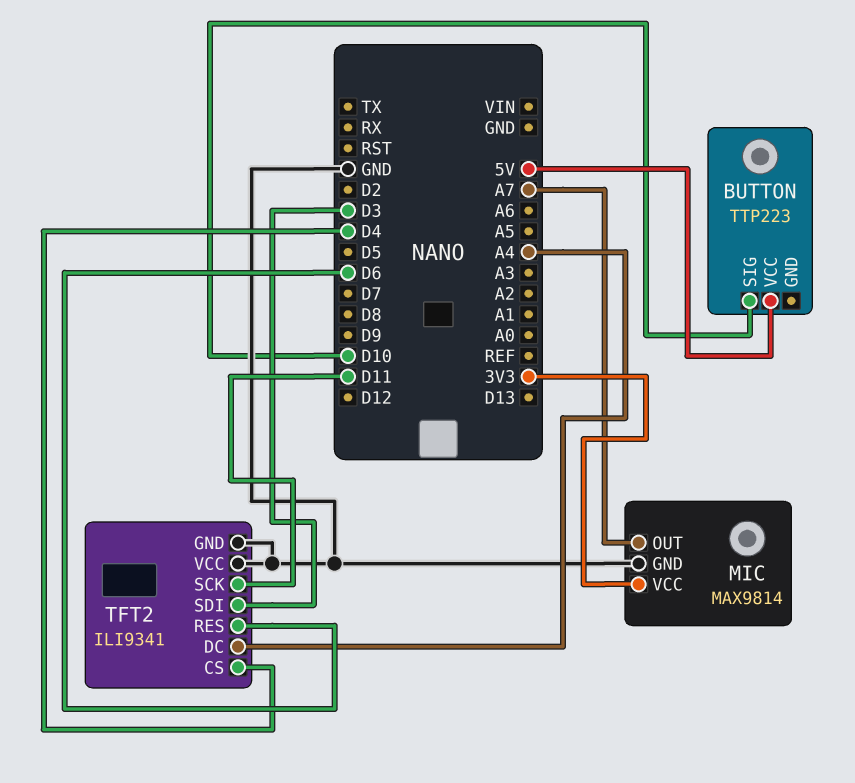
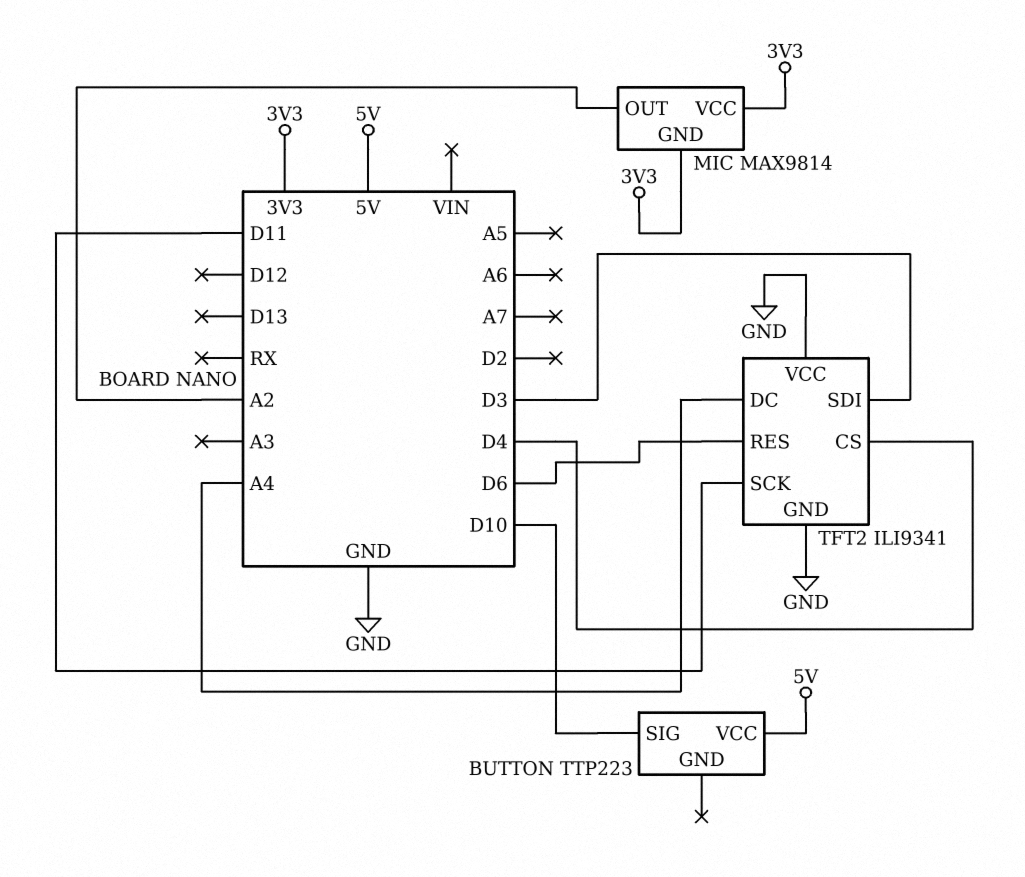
MIC pin GND: GND -> 3V3
MIC pin OUT: A7 -> A2

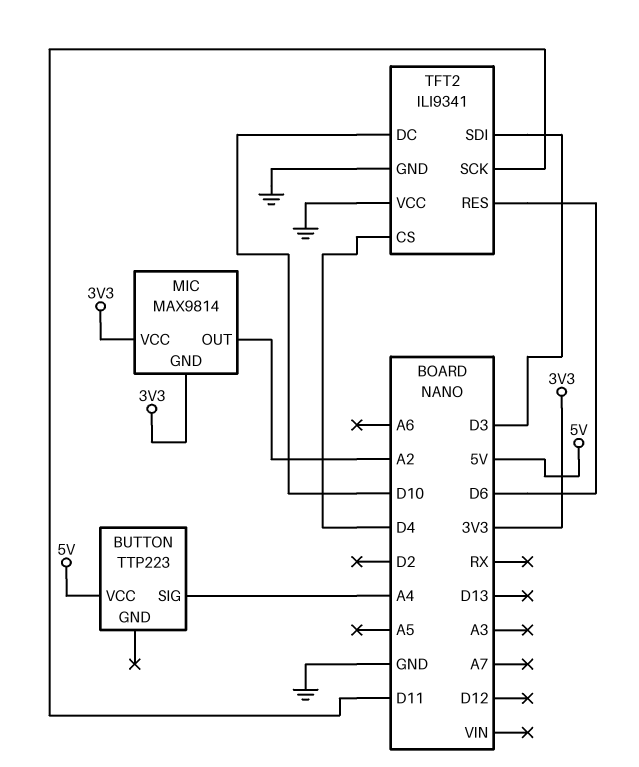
BUTTON pin SIG: D10 -> A4
TFT2 pin DC: A4 -> D10

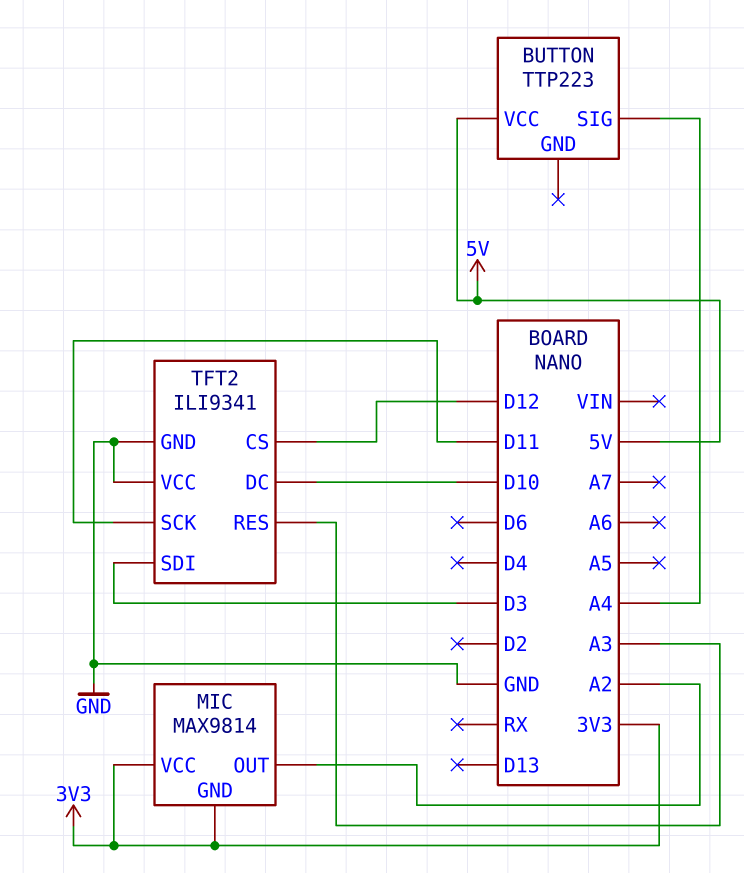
TFT2 pin CS: D4 -> D12
TFT2 pin RES: D6 -> A3

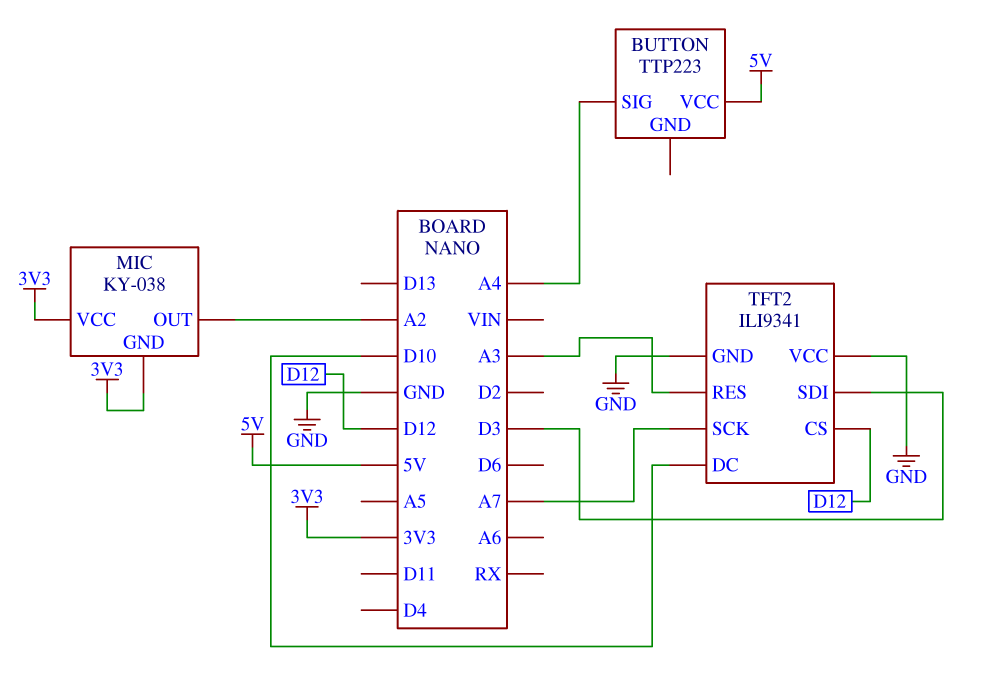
MIC: MAX9814 -> KY-038
TFT2 pin SCK: D11 -> A7

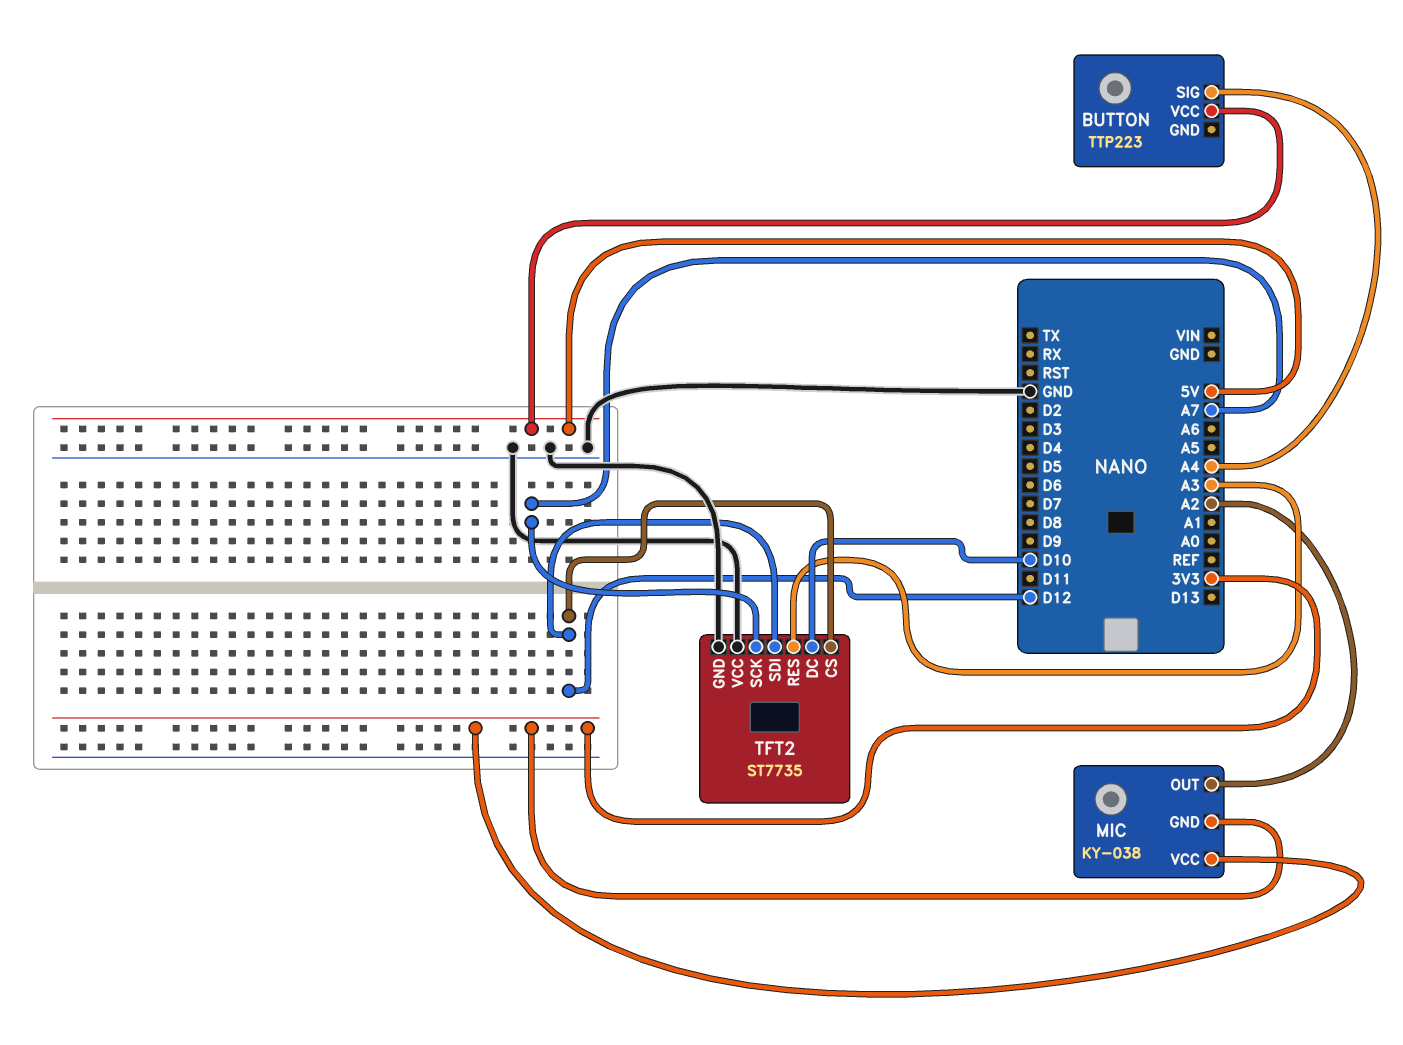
TFT2: ILI9341 -> ST7735
TFT2 pin SDI: D3 -> D12

